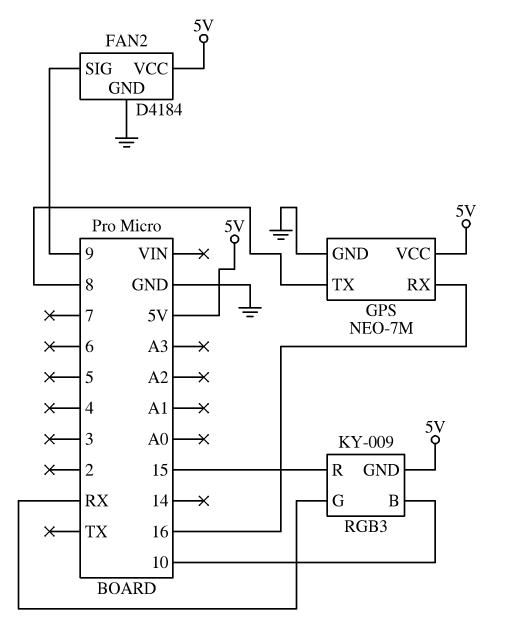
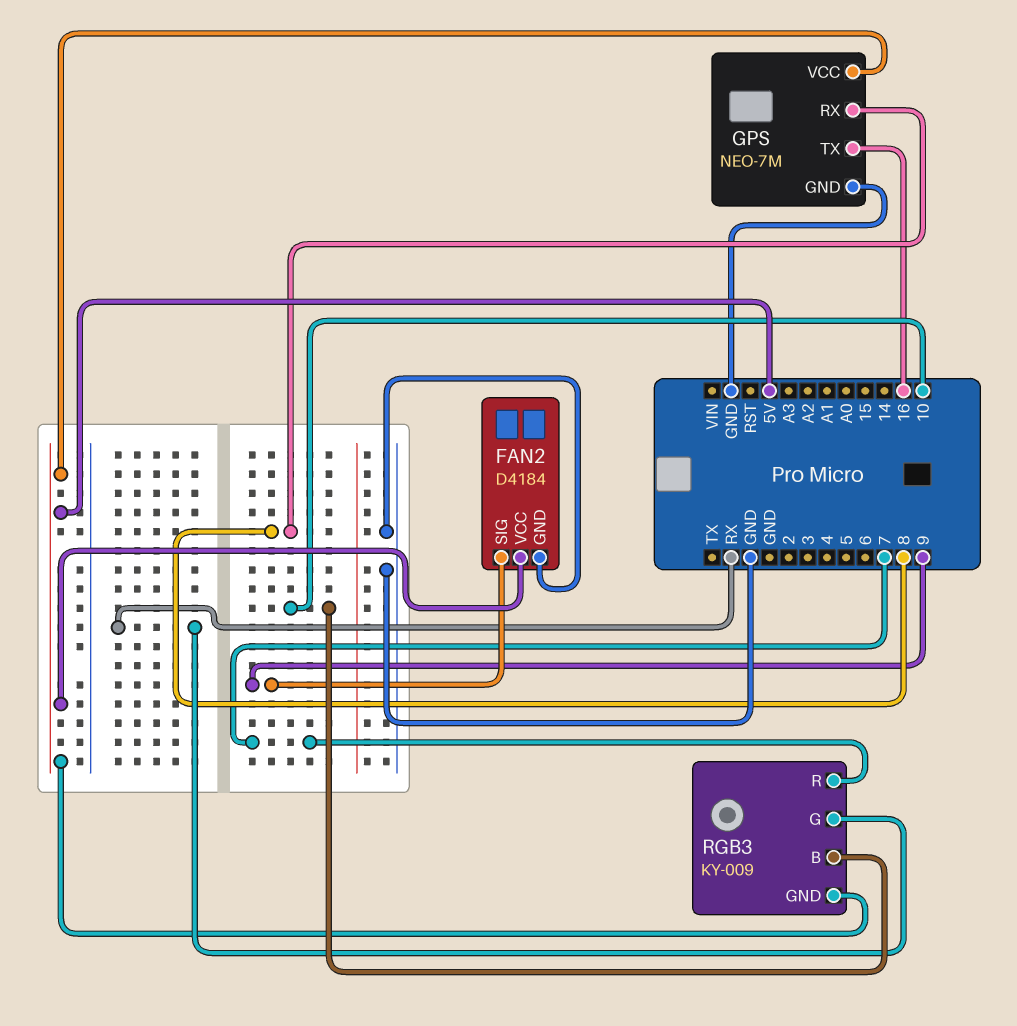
GPS pin RX: 16 -> 8
GPS pin TX: 8 -> 16
RGB3 pin R: 15 -> 7

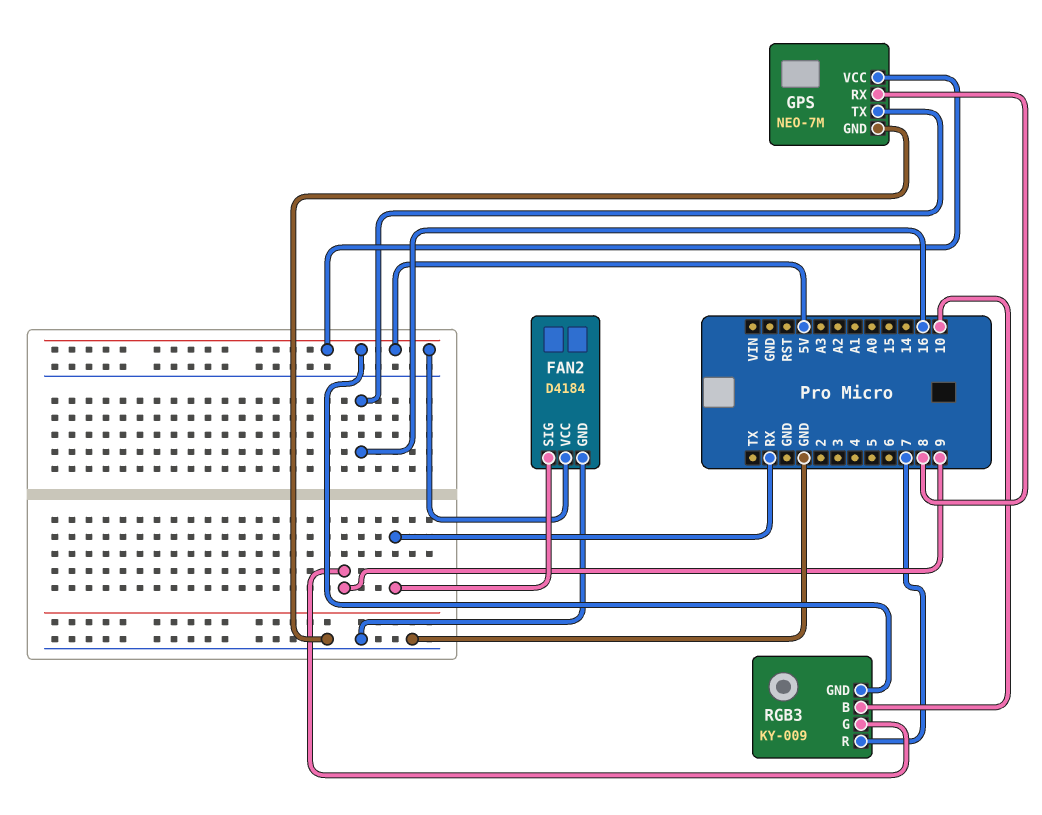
FAN2 pin SIG: 9 -> RX
RGB3 pin G: RX -> 9

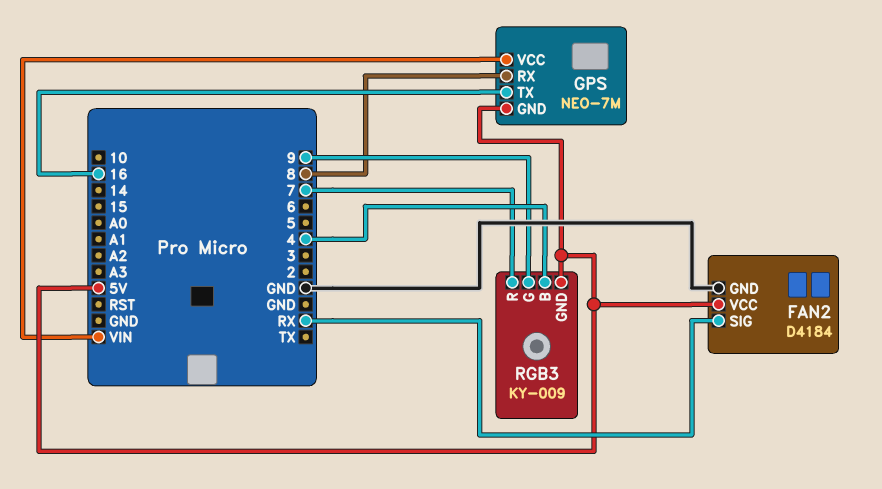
GPS pin GND: GND -> 5V
GPS pin VCC: 5V -> VIN
RGB3 pin B: 10 -> 4

